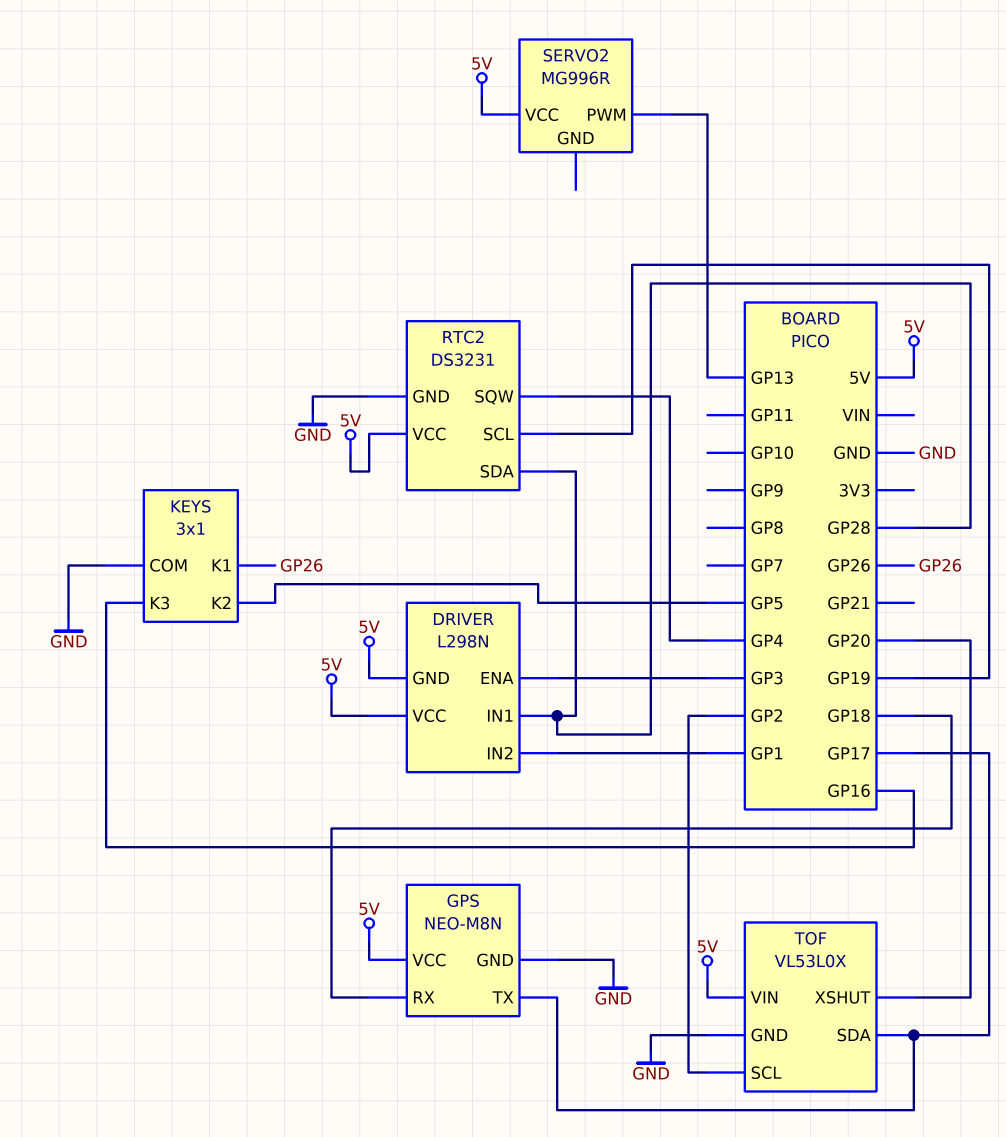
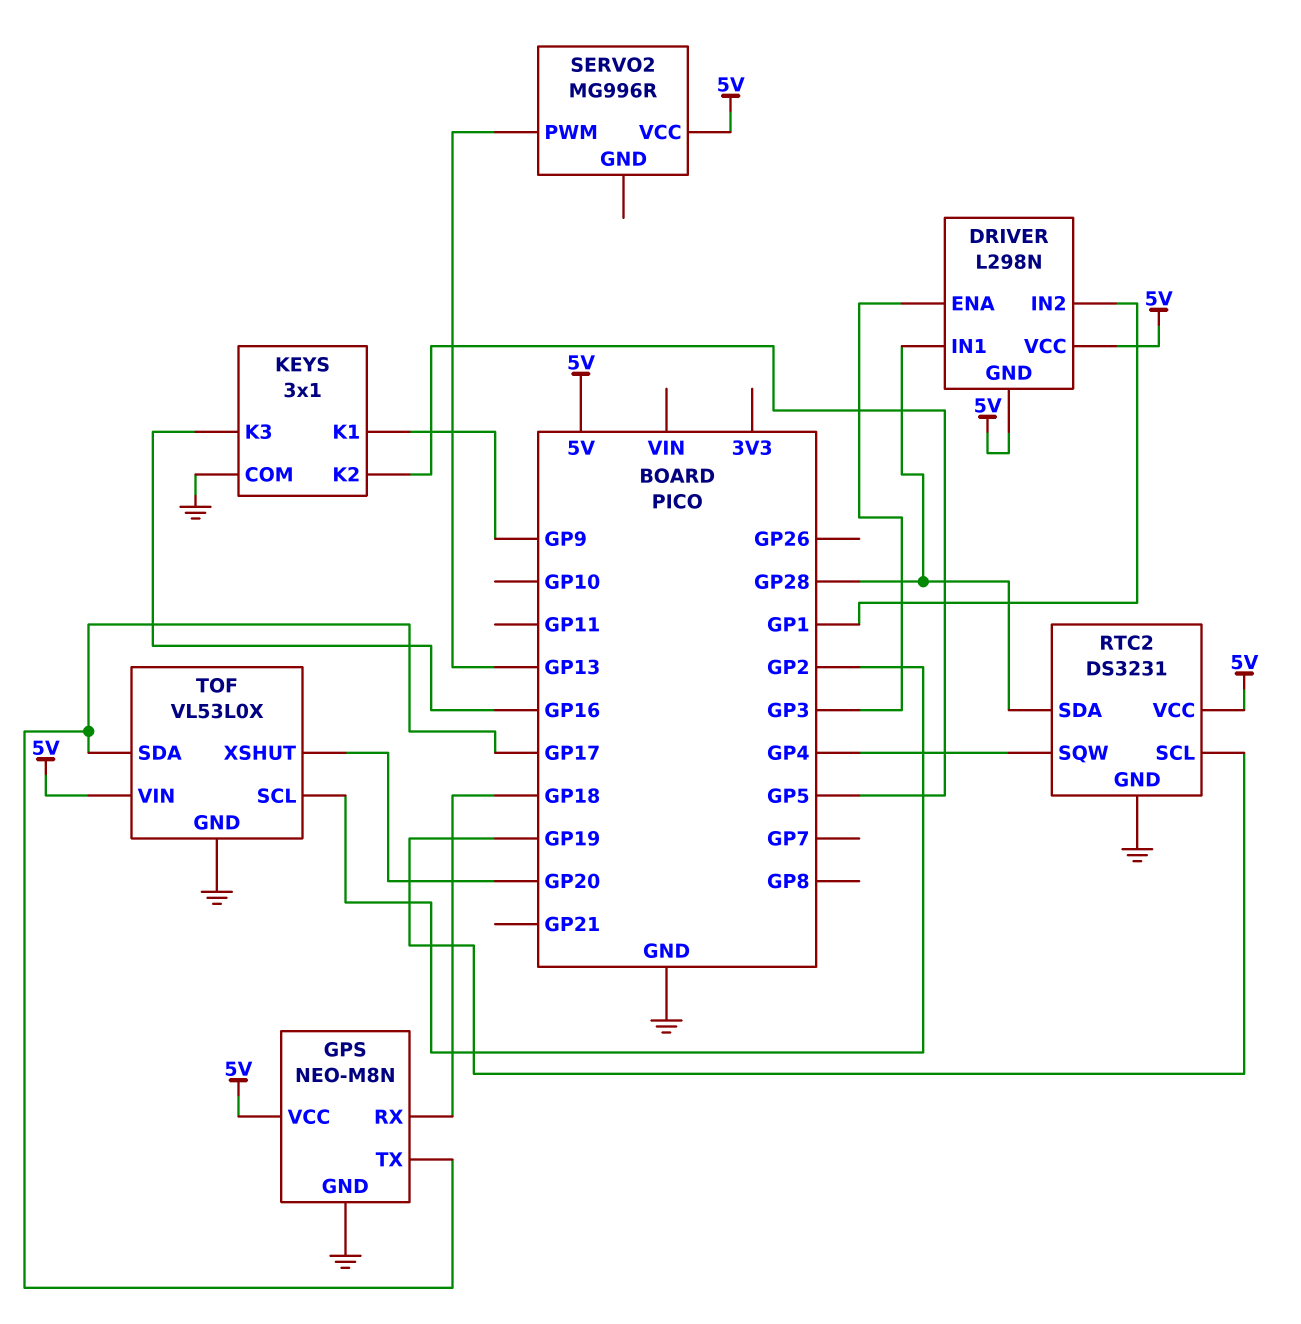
KEYS pin K1: GP26 -> GP9

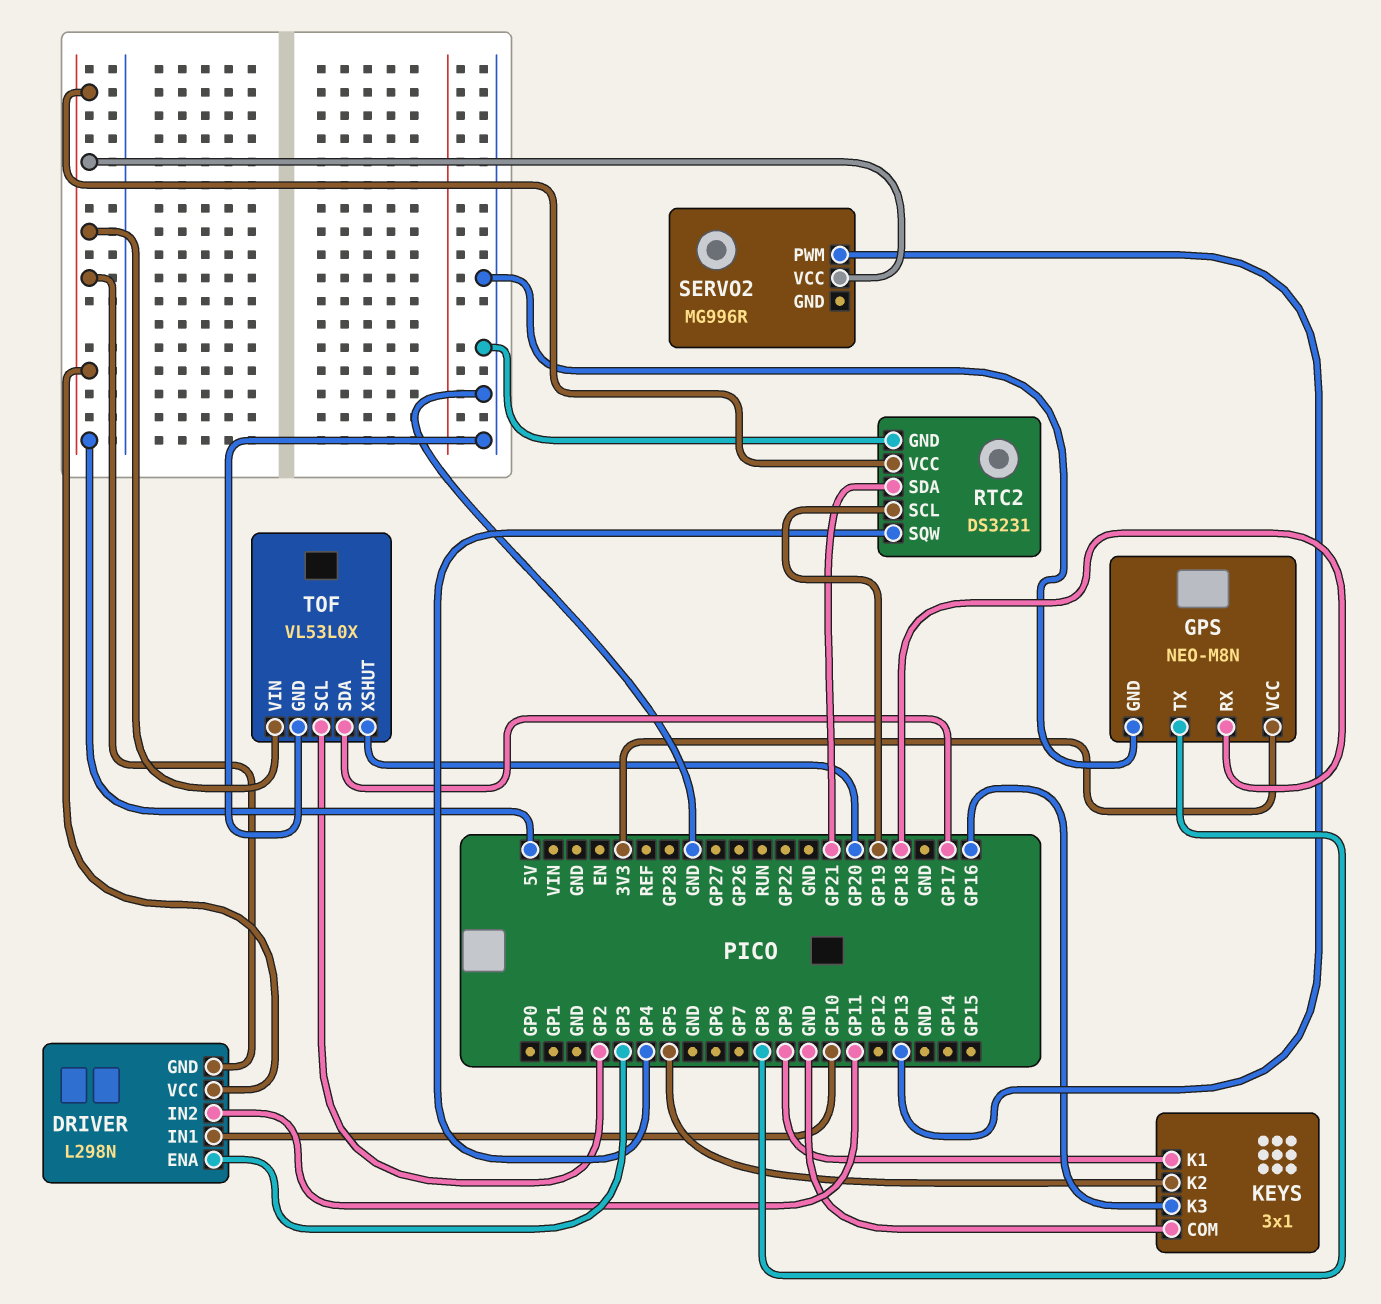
DRIVER pin IN1: GP28 -> GP10
DRIVER pin IN2: GP1 -> GP11
GPS pin TX: GP17 -> GP8
GPS pin VCC: 5V -> 3V3
RTC2 pin SDA: GP28 -> GP21

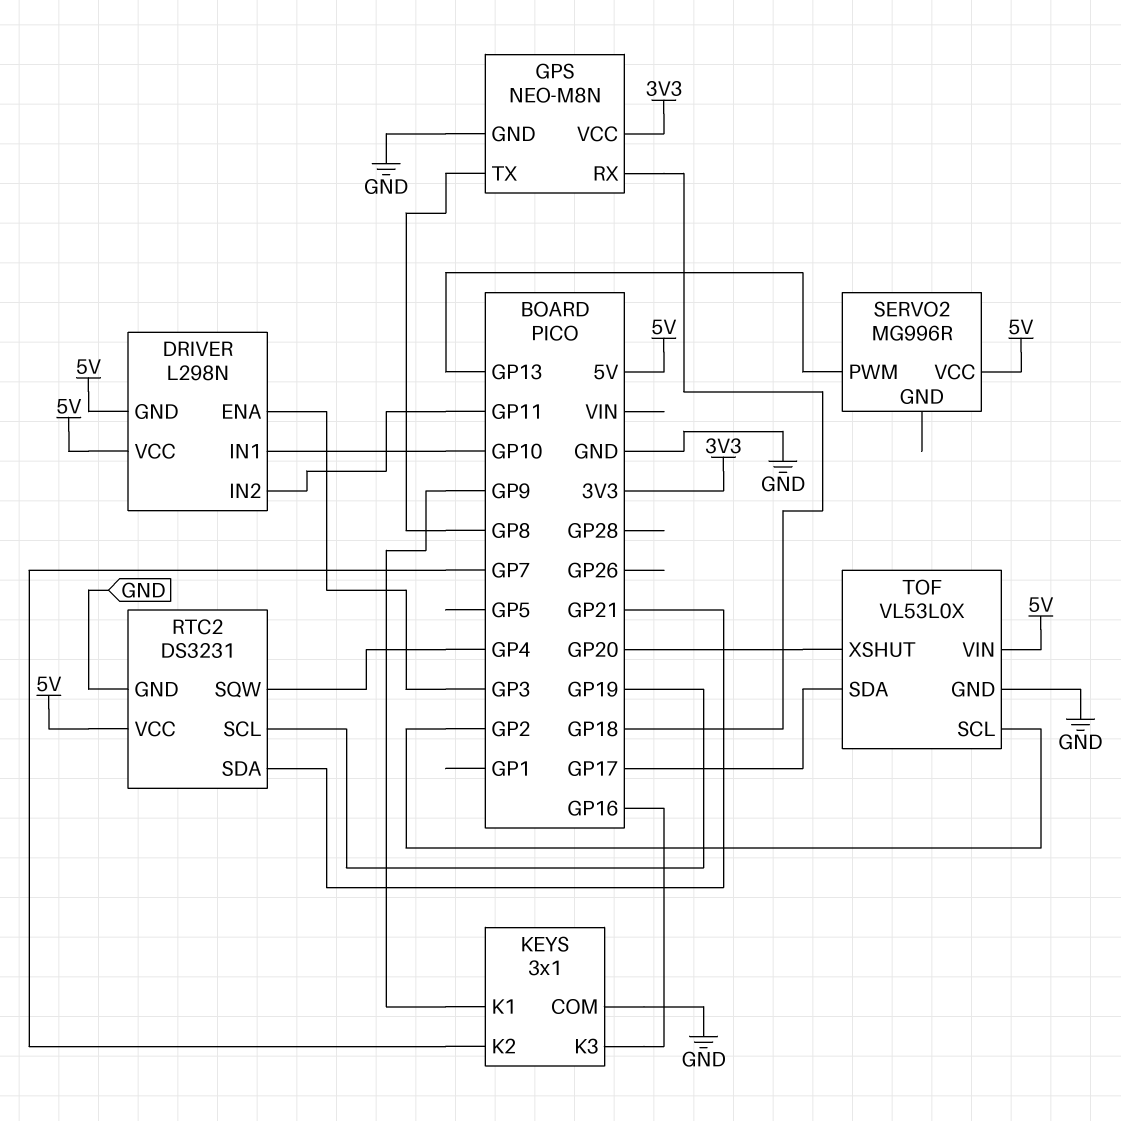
KEYS pin K2: GP5 -> GP7

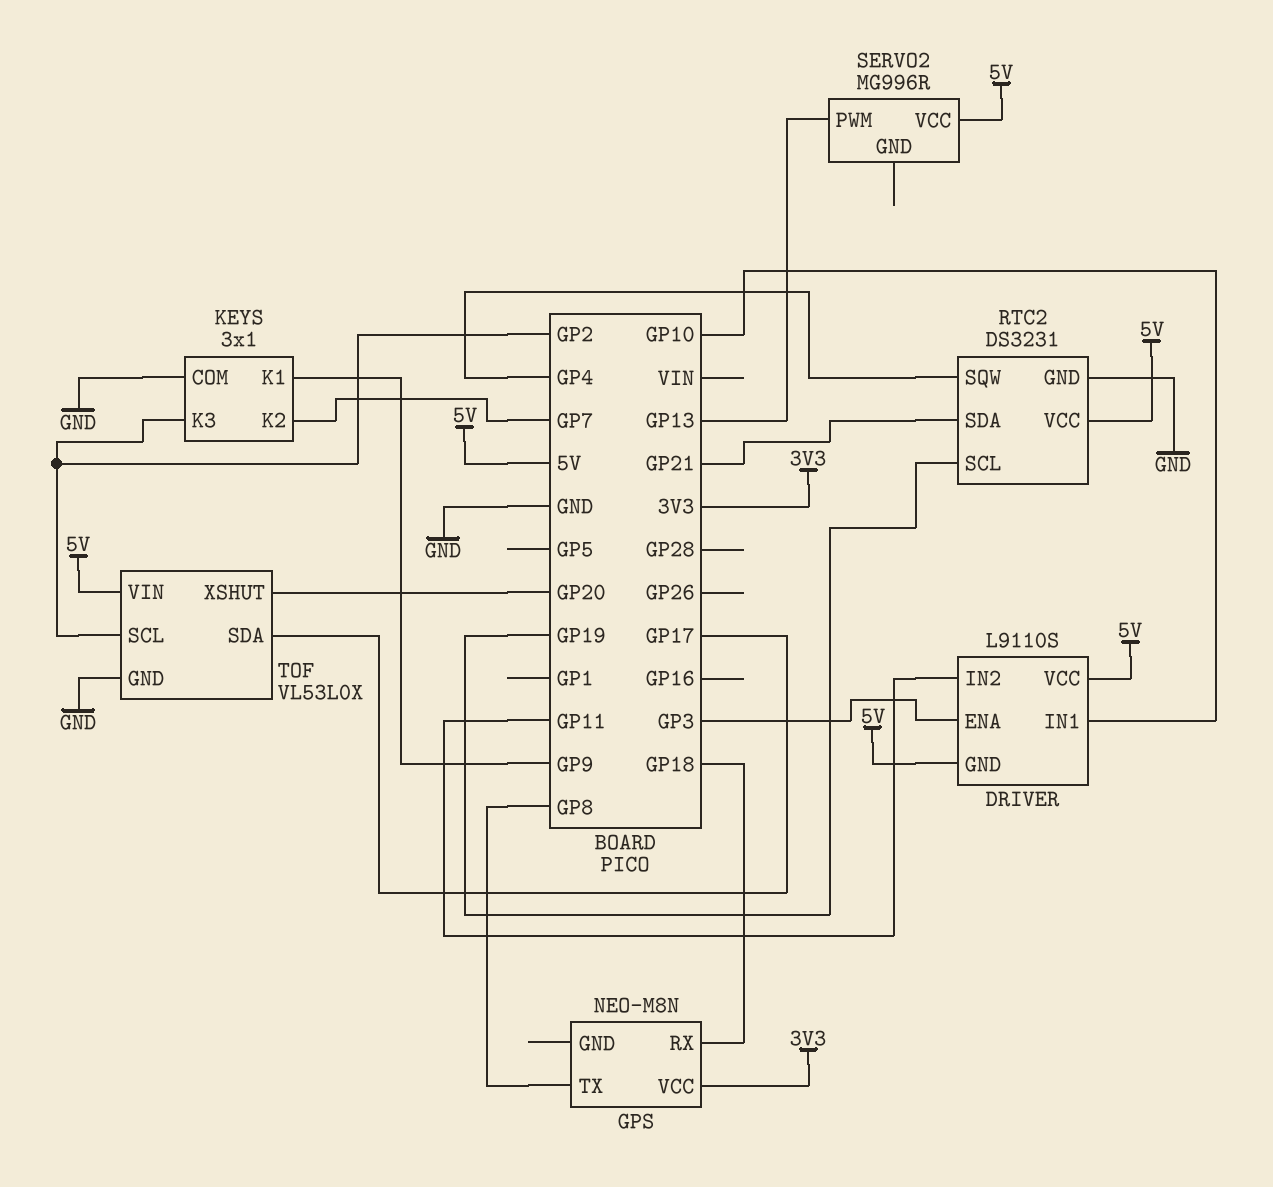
DRIVER: L298N -> L9110S
GPS pin GND: GND -> none
KEYS pin K3: GP16 -> GP2

